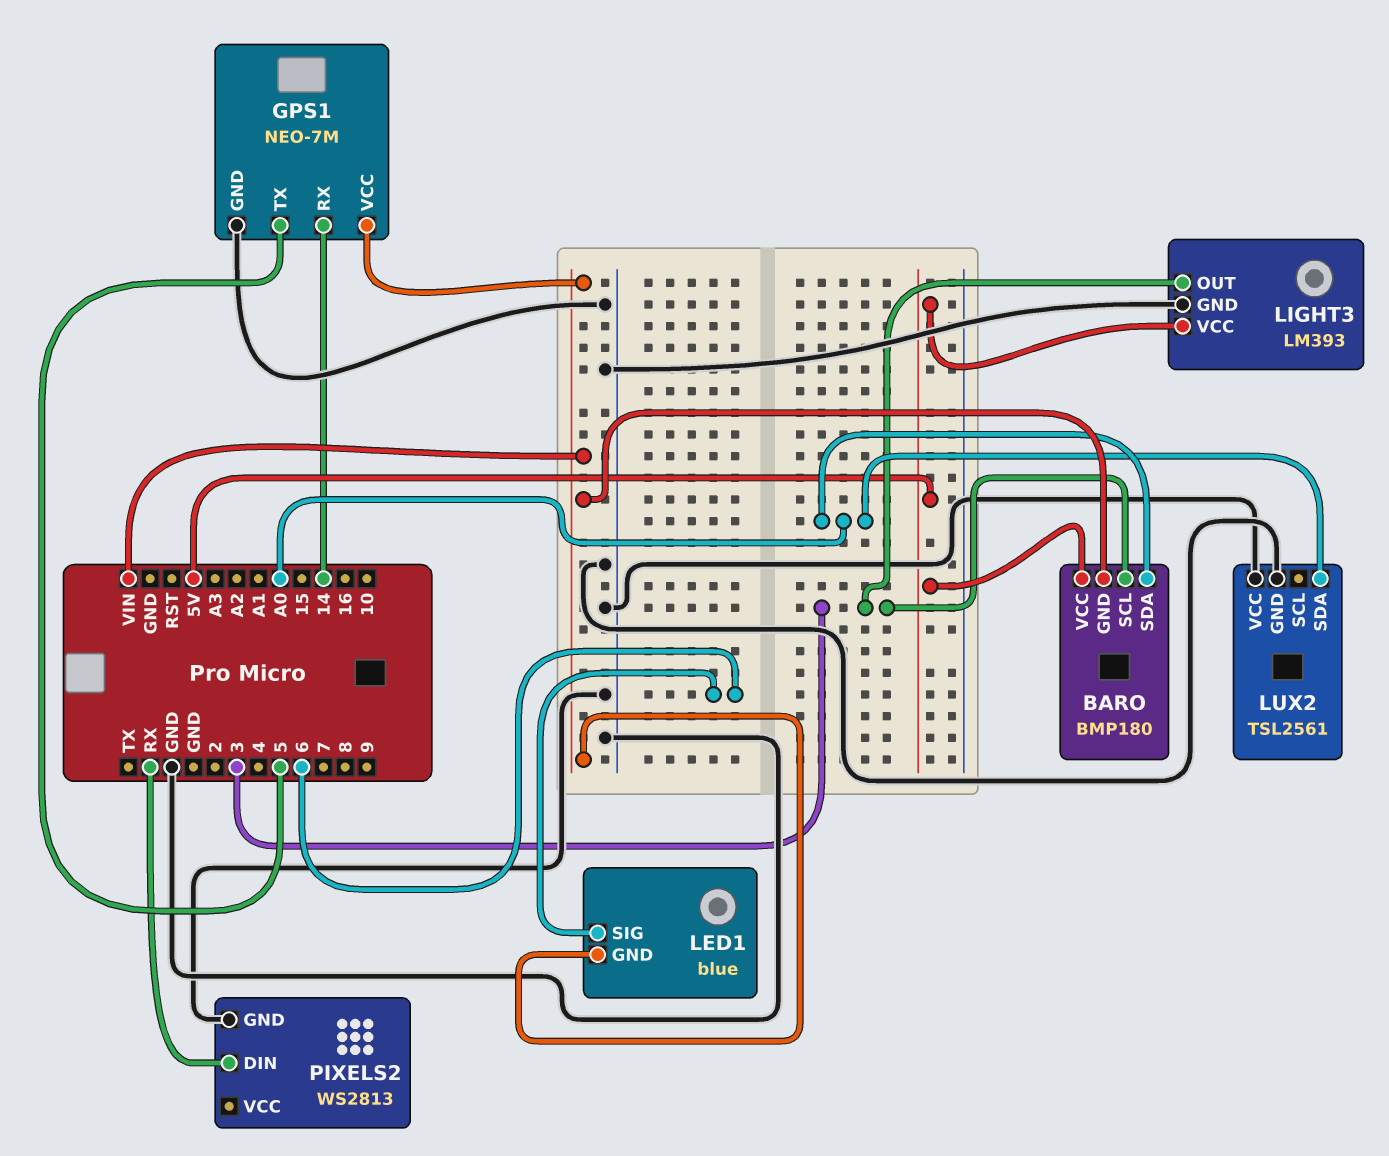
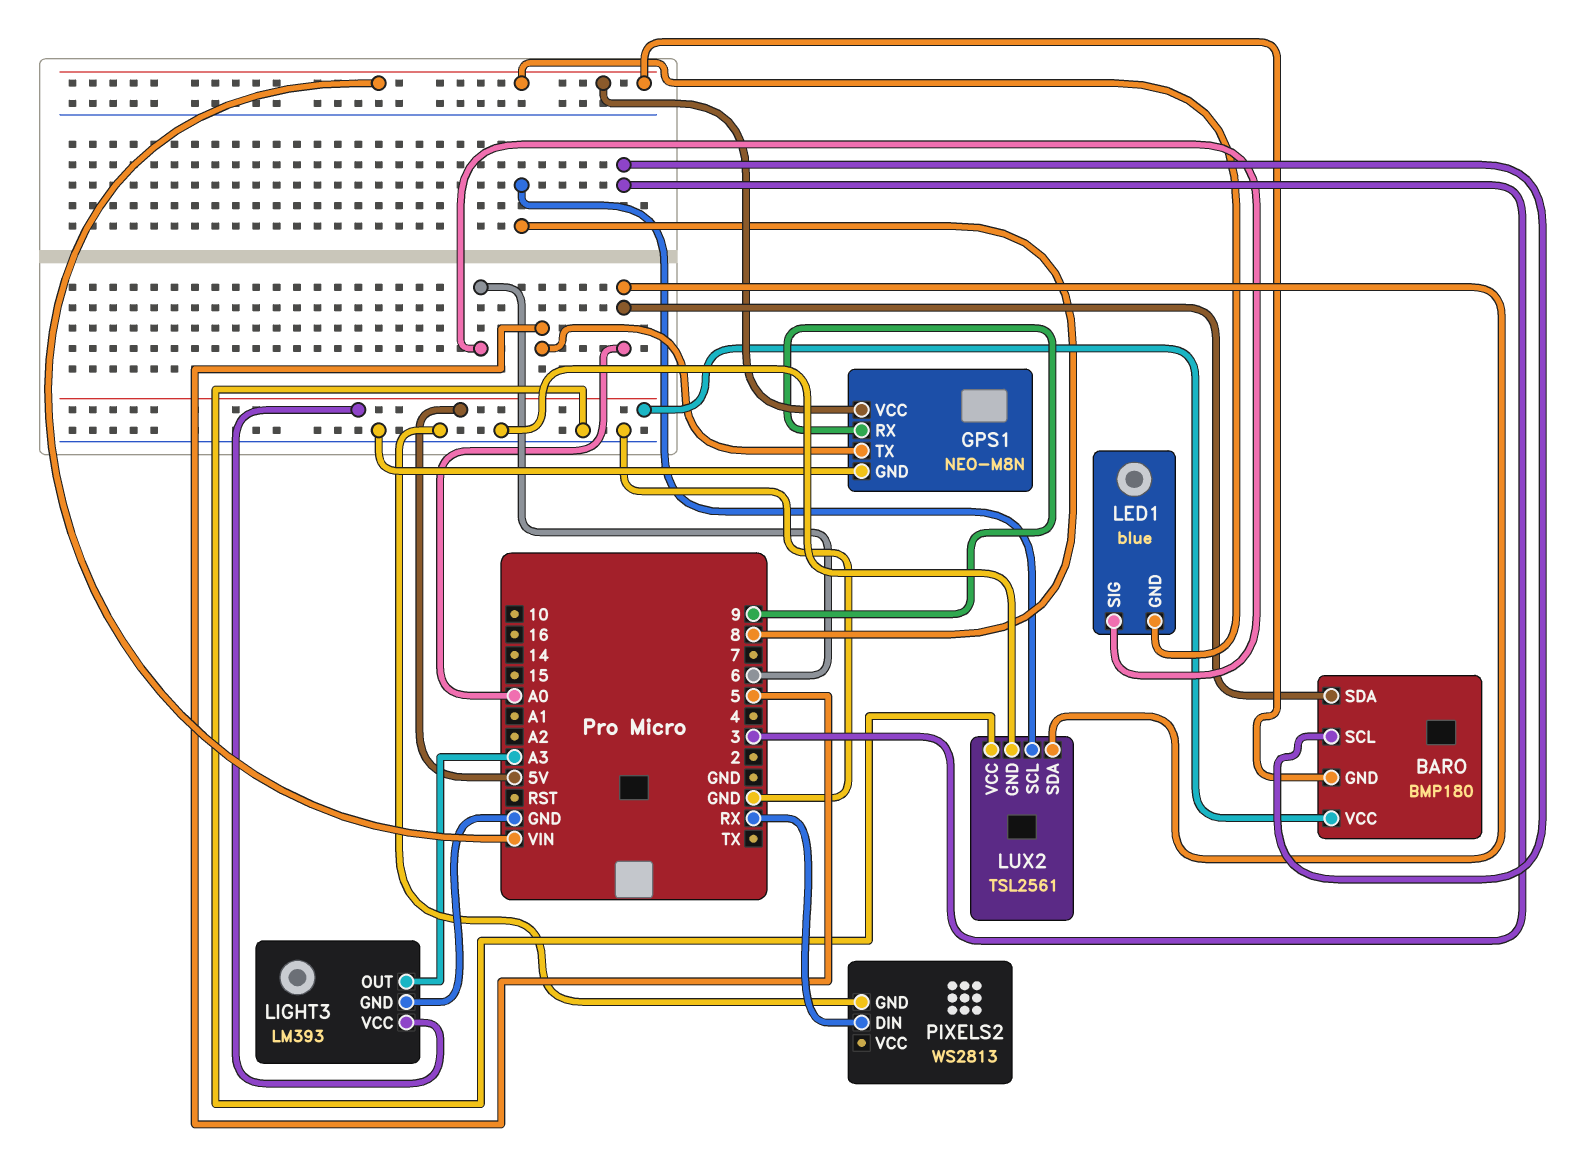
GPS1: NEO-7M -> NEO-M8N
GPS1 pin RX: 14 -> 9
LIGHT3 pin OUT: 3 -> A3
LUX2 pin SCL: none -> 8

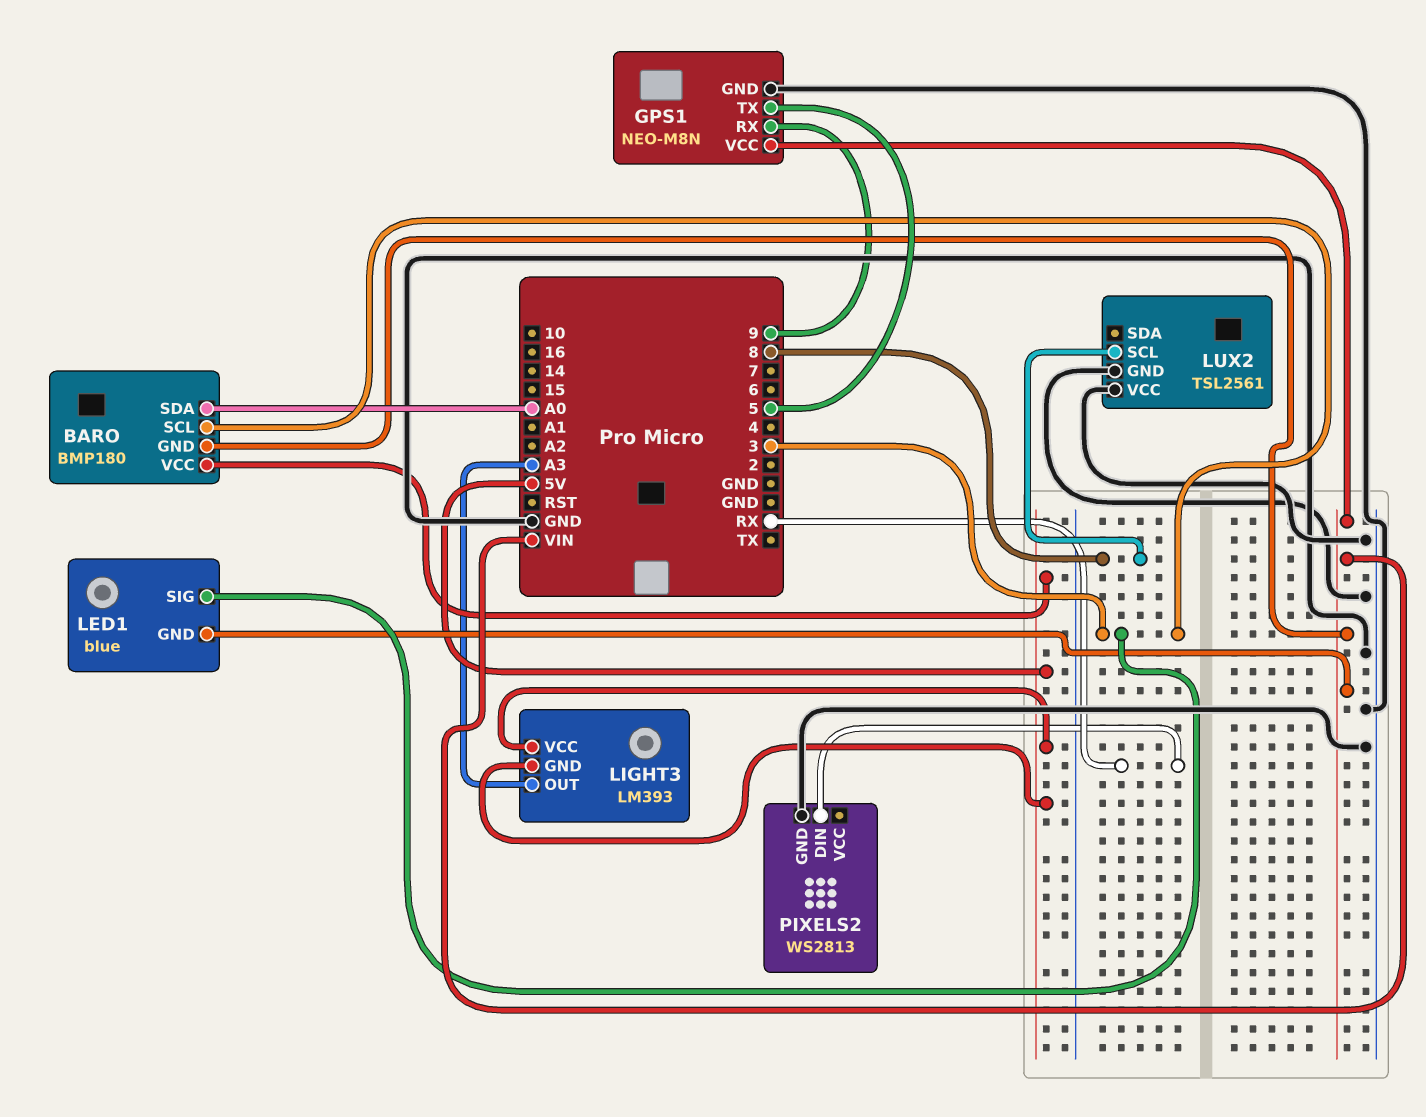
LED1 pin SIG: 6 -> 3
LIGHT3 pin GND: GND -> 5V
LUX2 pin SDA: A0 -> none

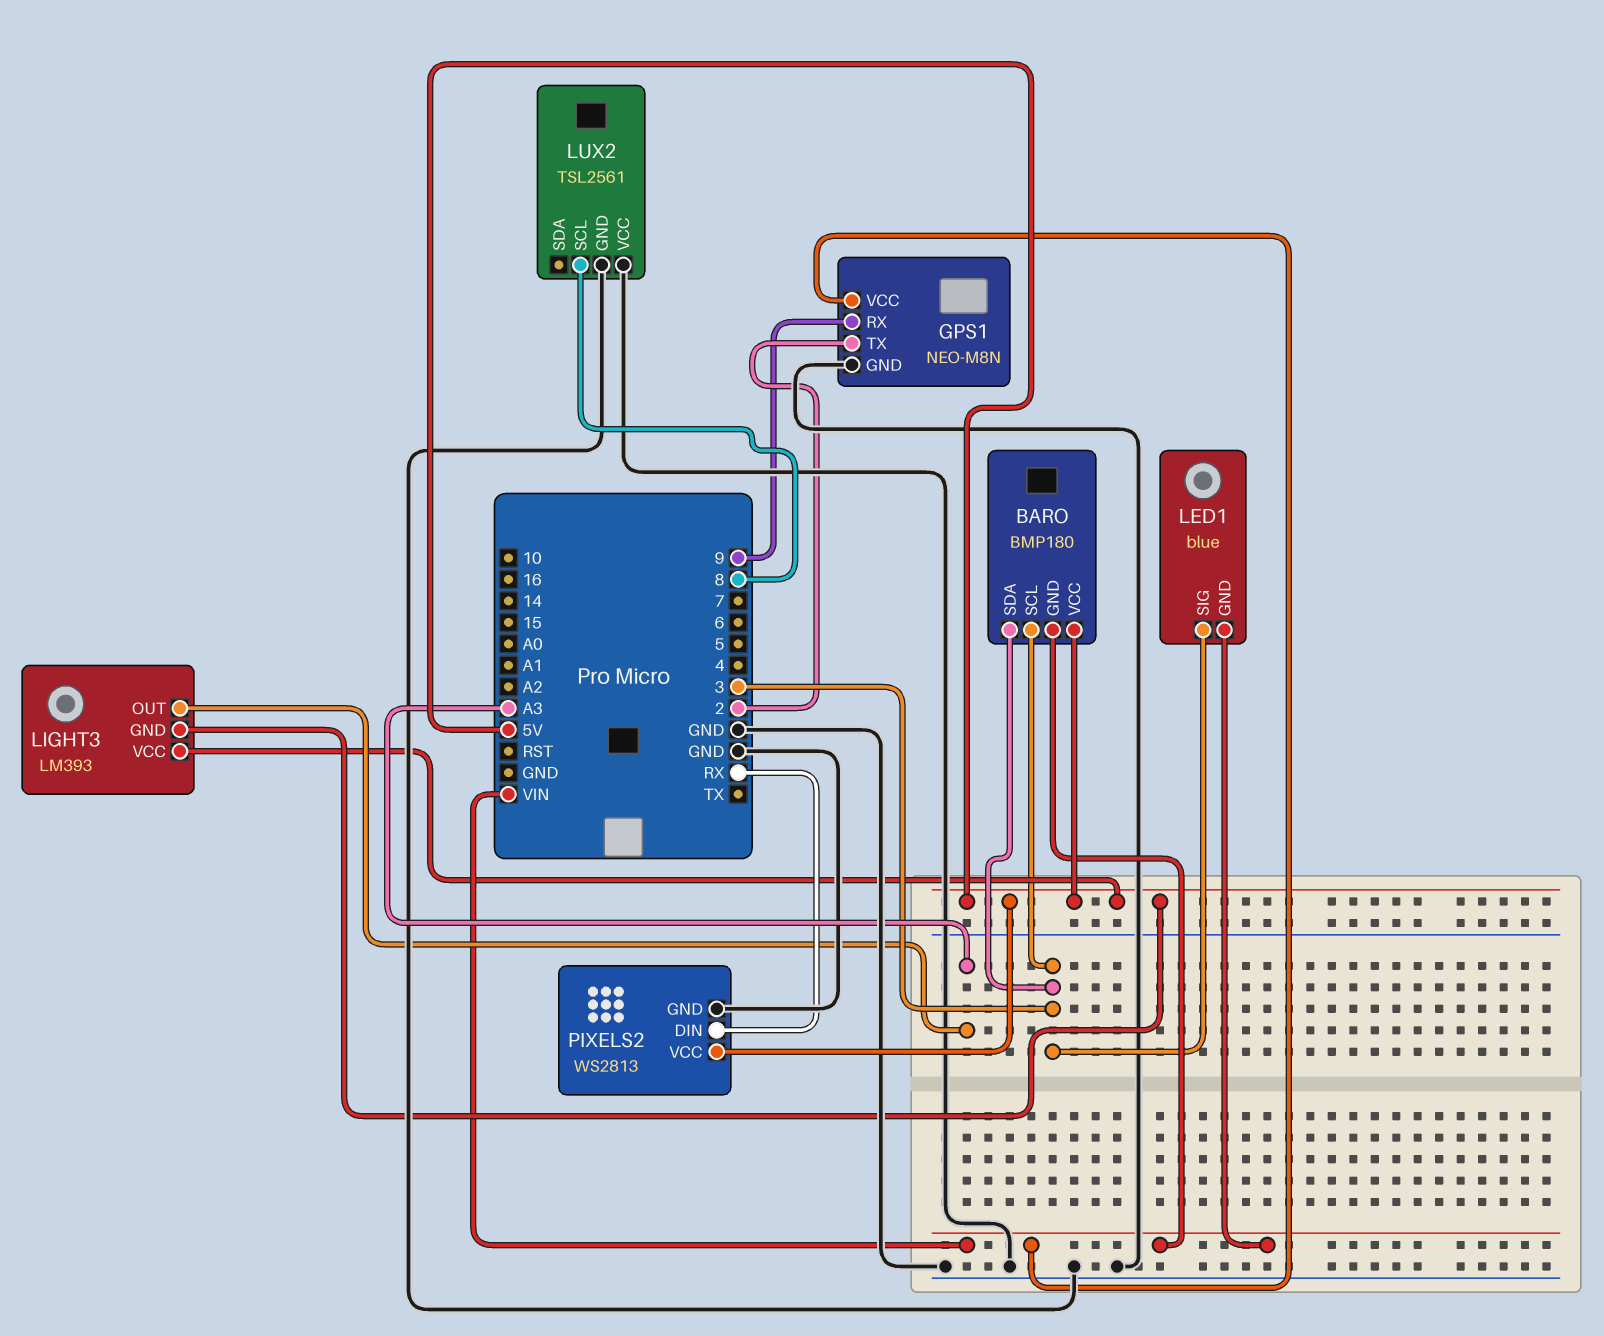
BARO pin SDA: A0 -> 3
GPS1 pin TX: 5 -> 2
PIXELS2 pin VCC: none -> 5V

